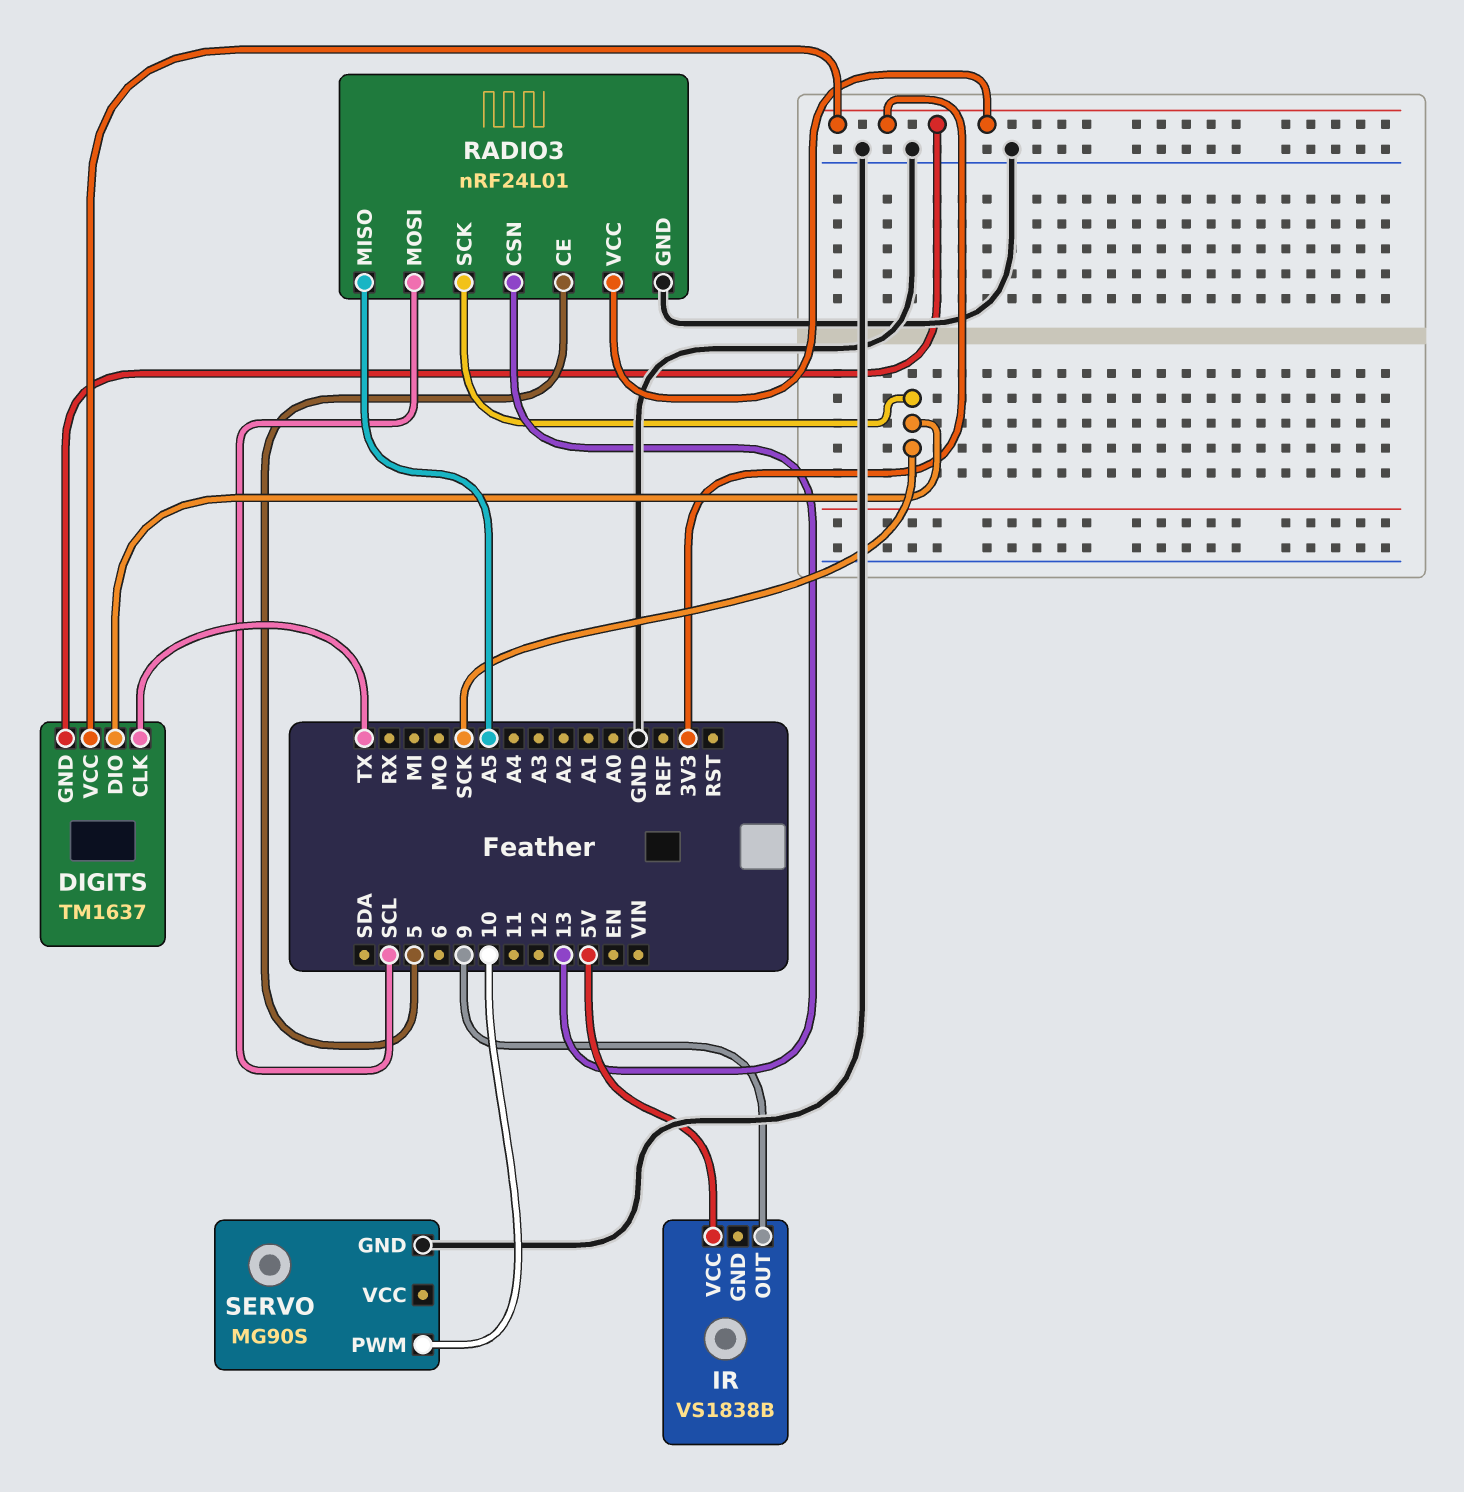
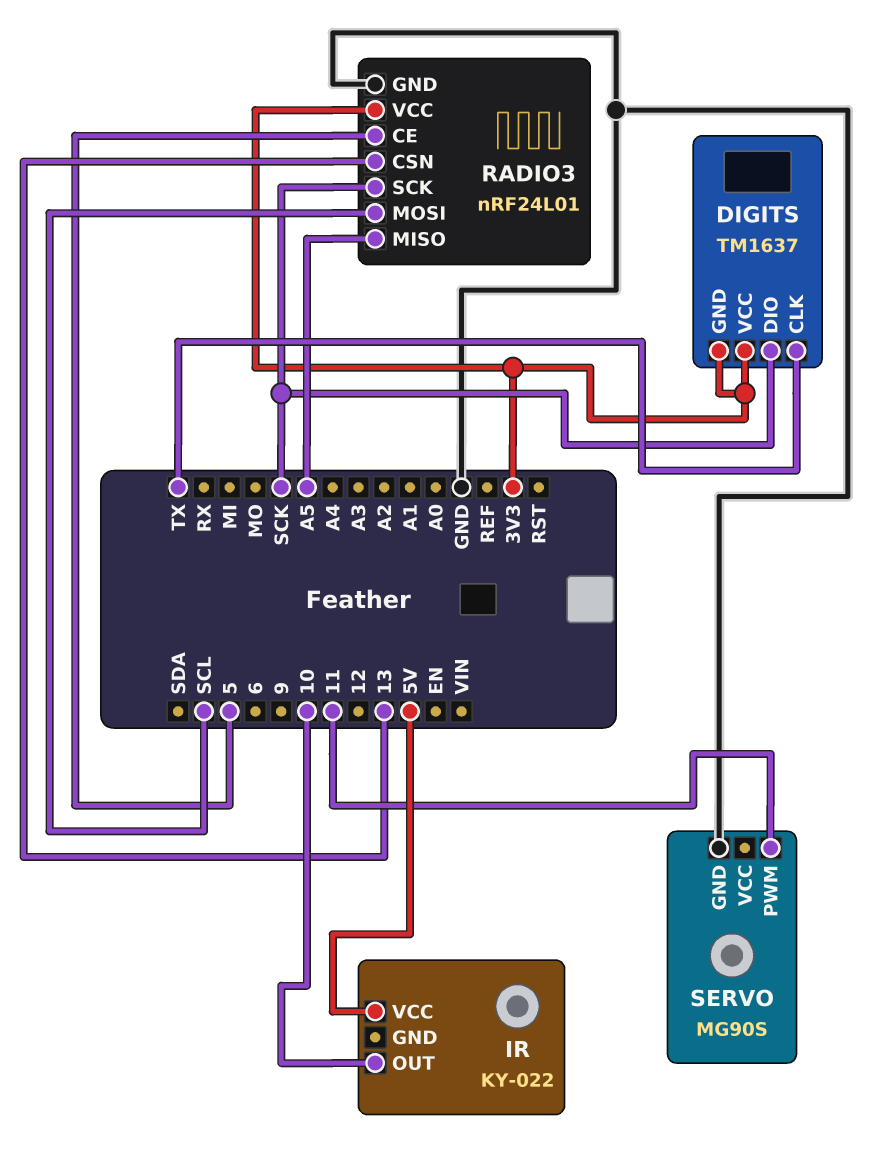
IR: VS1838B -> KY-022
IR pin OUT: 9 -> 10
SERVO pin PWM: 10 -> 11

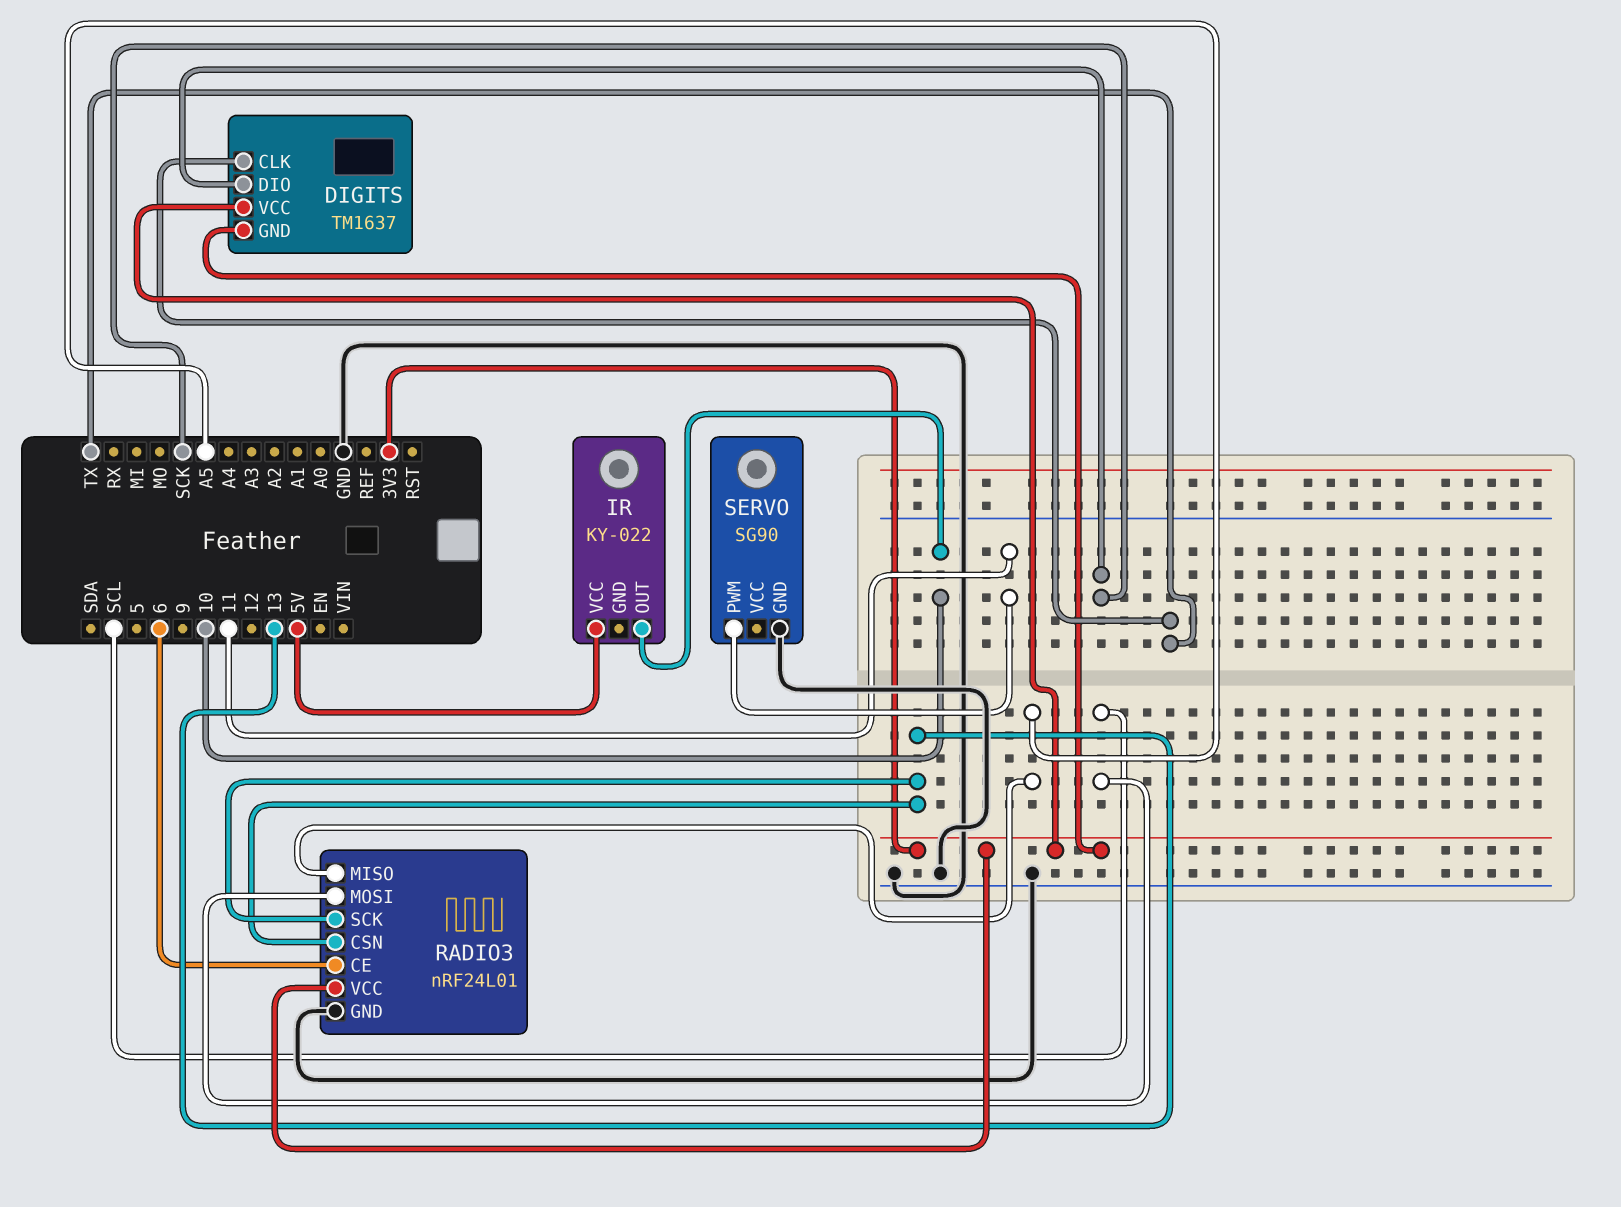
RADIO3 pin CE: 5 -> 6
RADIO3 pin SCK: SCK -> 13
SERVO: MG90S -> SG90

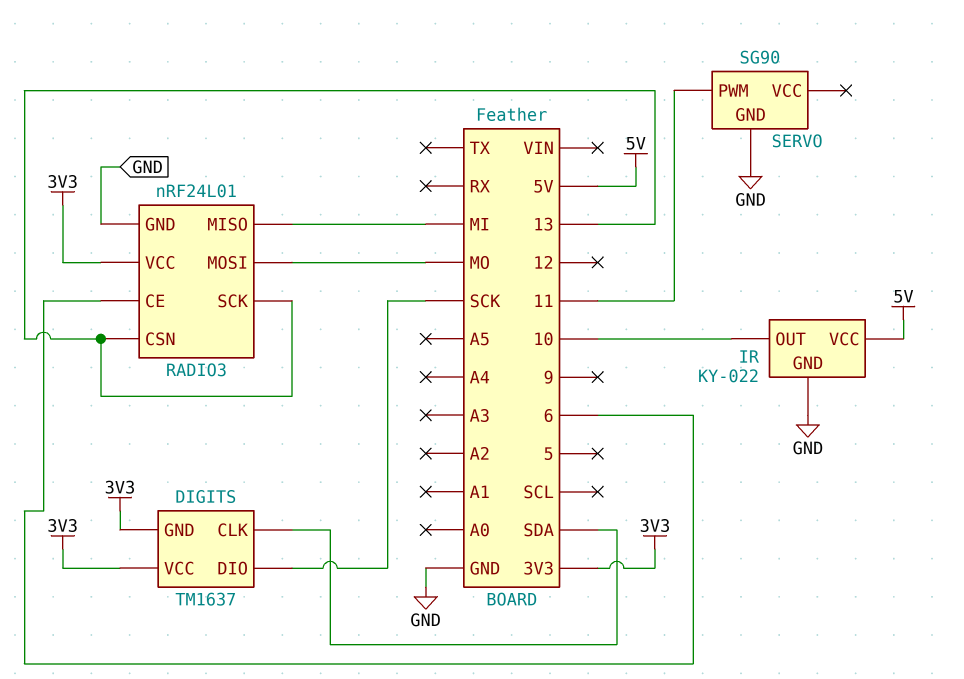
DIGITS pin CLK: TX -> SDA
IR pin GND: none -> GND
RADIO3 pin MISO: A5 -> MI
RADIO3 pin MOSI: SCL -> MO

